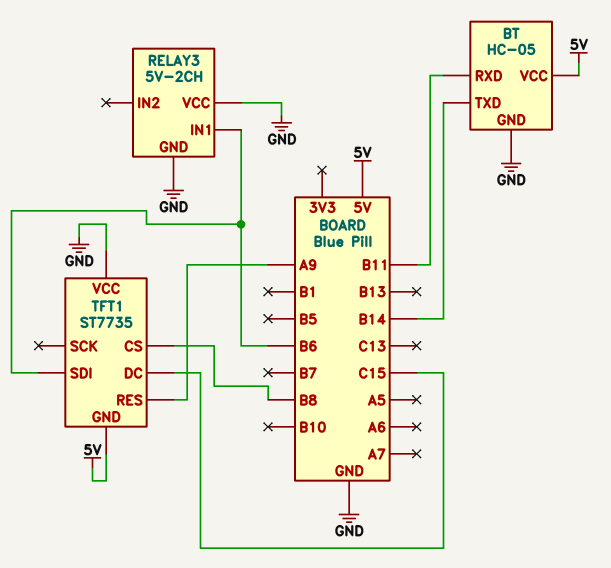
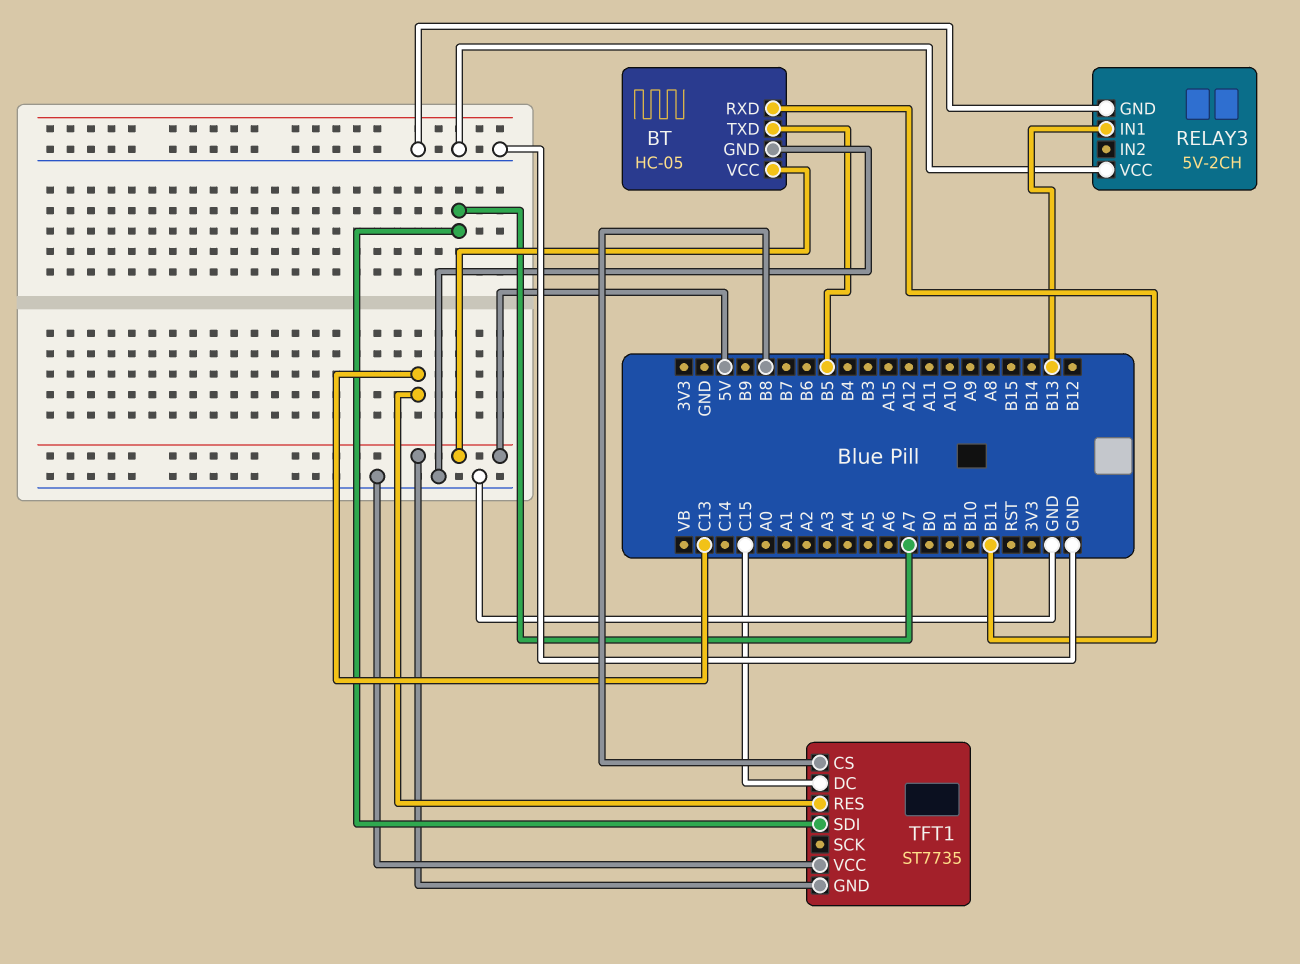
BT pin TXD: B14 -> B5
RELAY3 pin IN1: B6 -> B13
TFT1 pin RES: A9 -> C13
TFT1 pin SDI: B6 -> A7

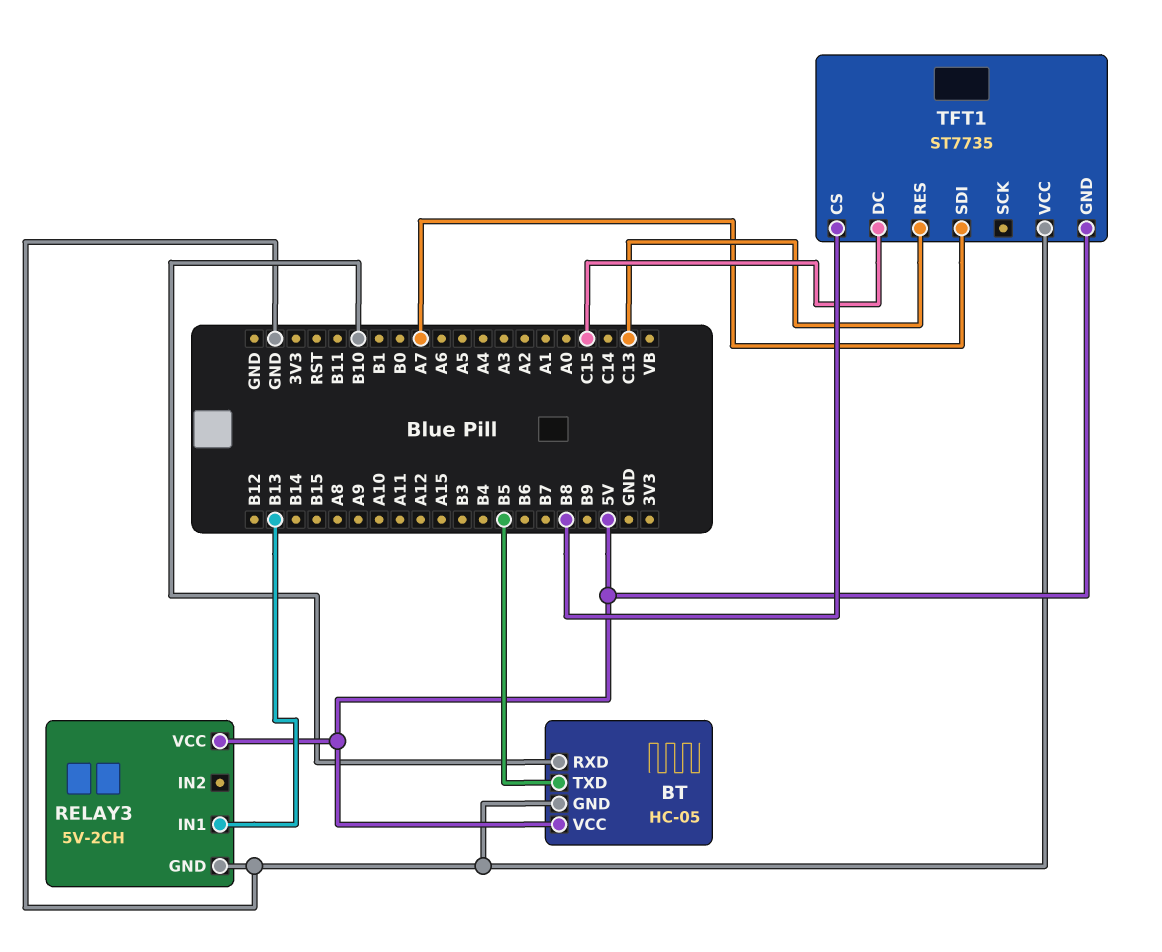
BT pin RXD: B11 -> B10
RELAY3 pin VCC: GND -> 5V

